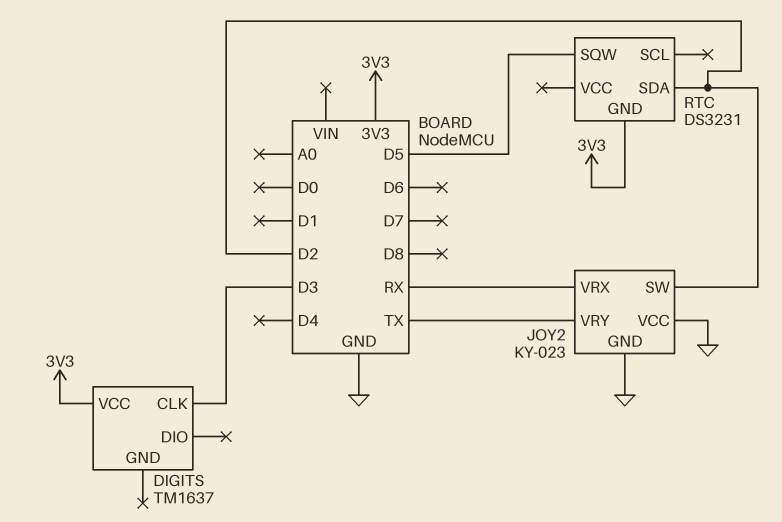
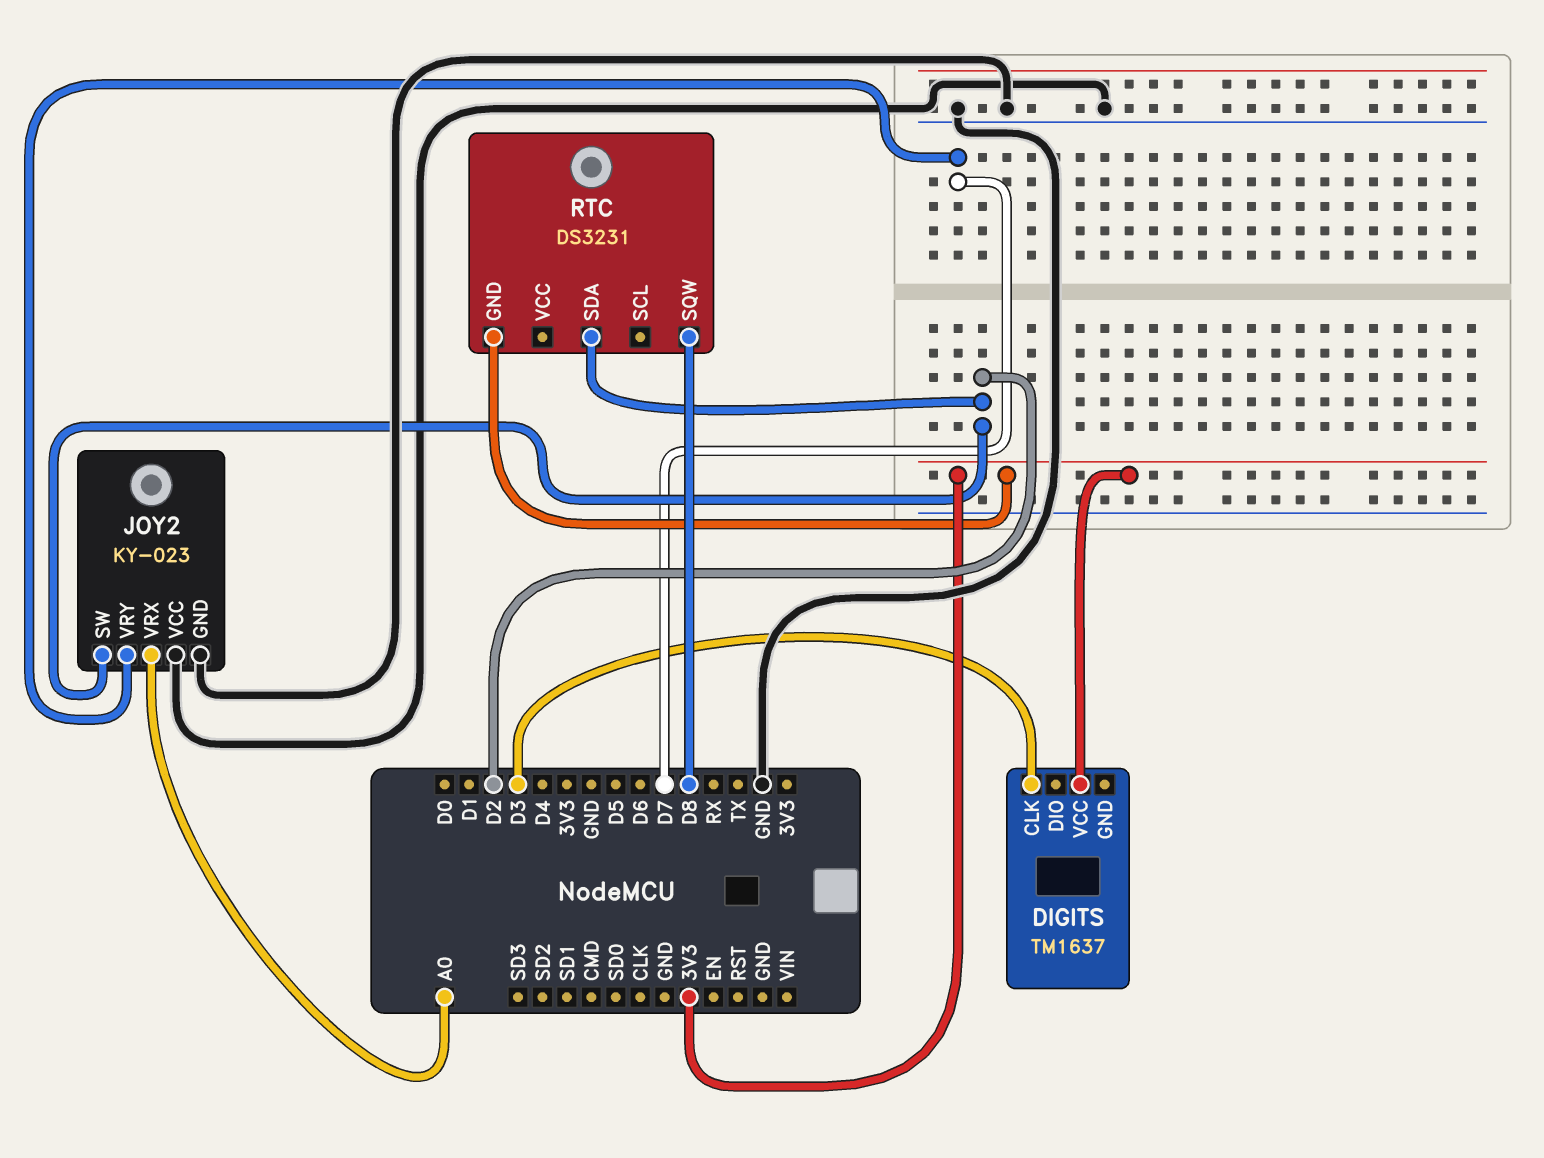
JOY2 pin VRX: RX -> A0
JOY2 pin VRY: TX -> D7
RTC pin SQW: D5 -> D8

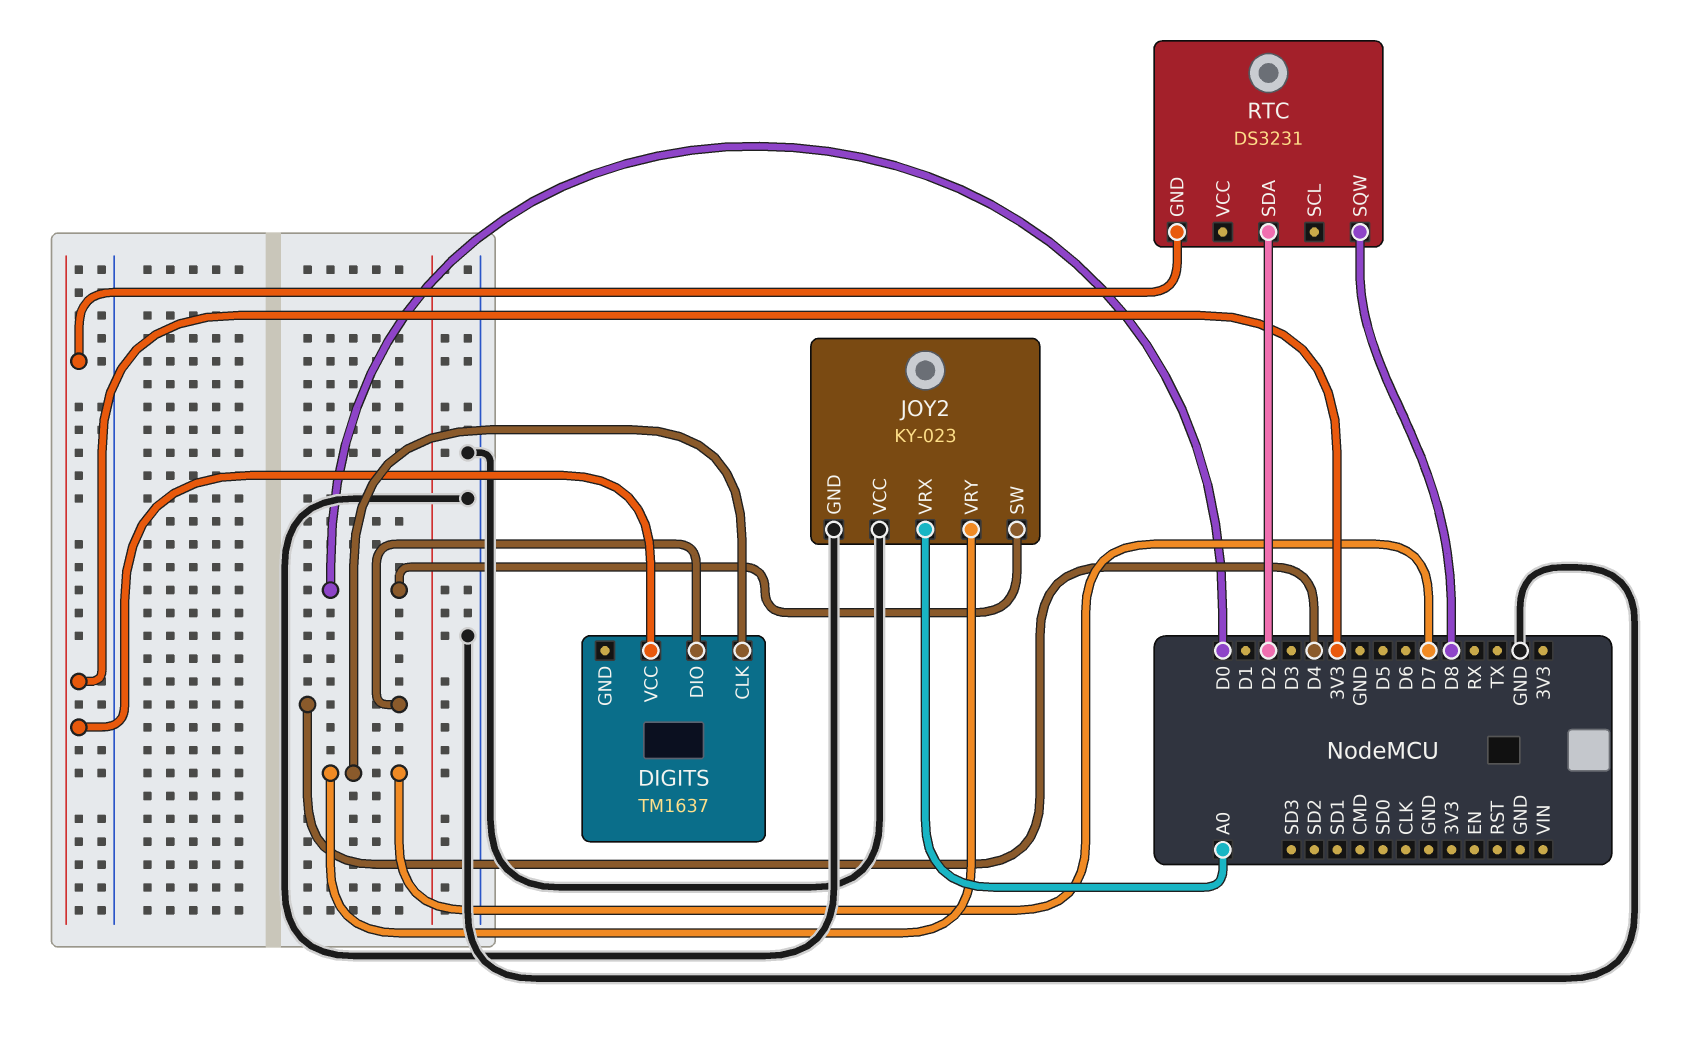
DIGITS pin CLK: D3 -> D7
DIGITS pin DIO: none -> D4
JOY2 pin SW: D2 -> D0

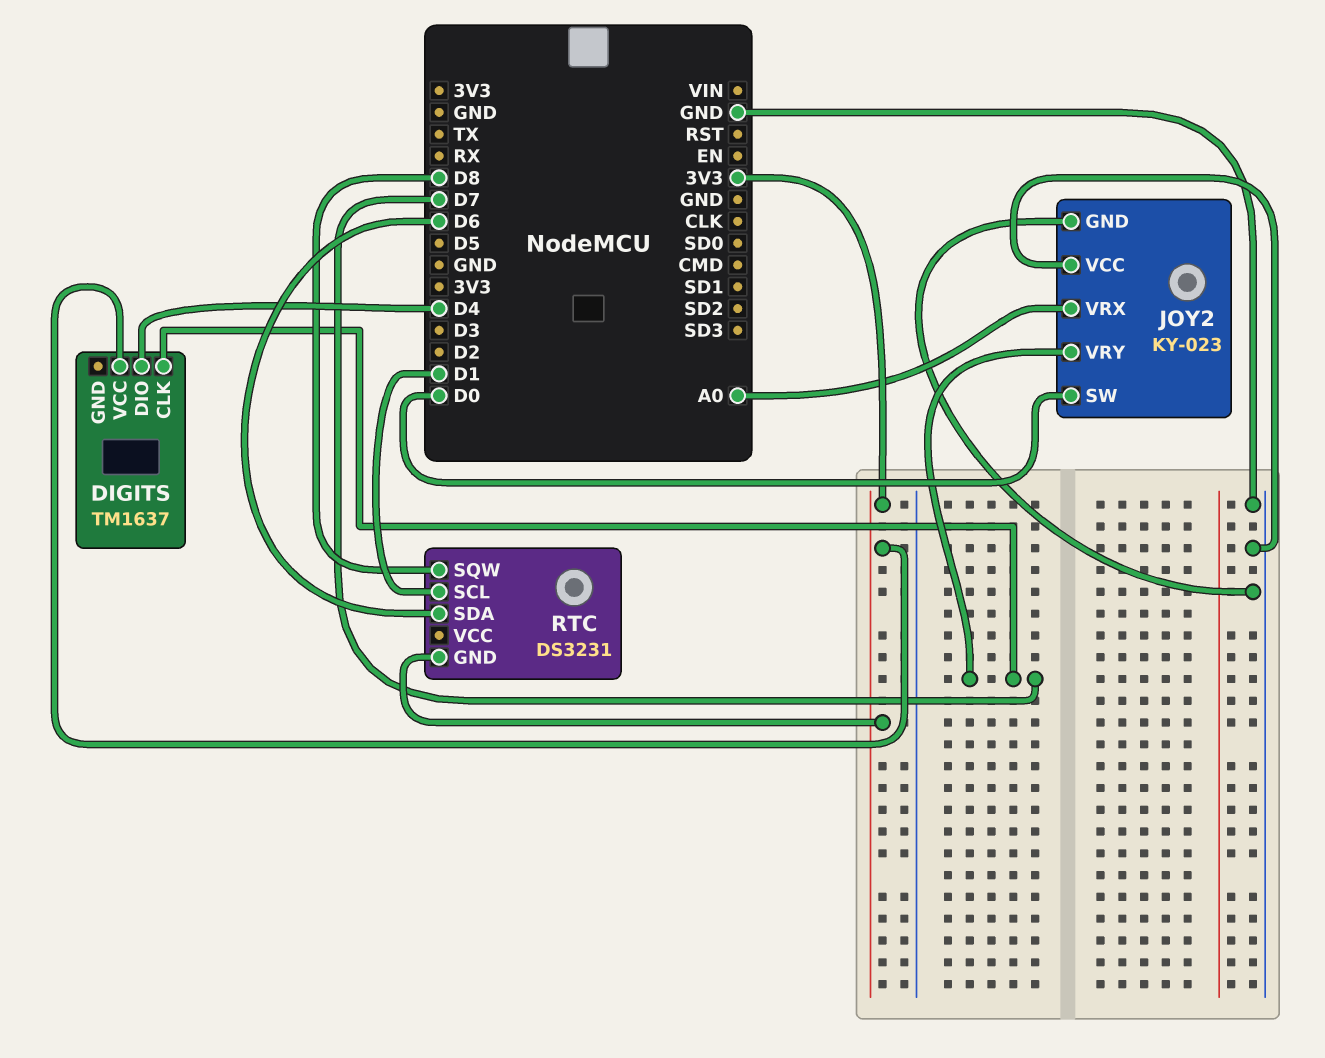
RTC pin SCL: none -> D1
RTC pin SDA: D2 -> D6

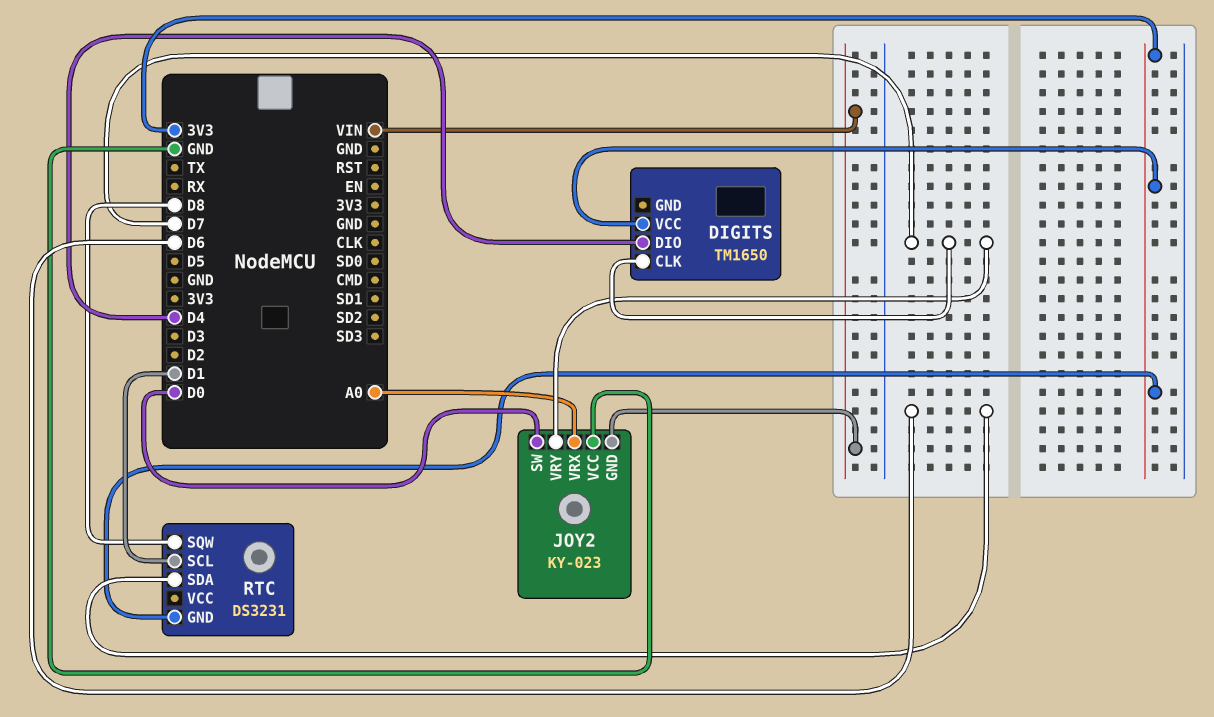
DIGITS: TM1637 -> TM1650
JOY2 pin GND: GND -> VIN

